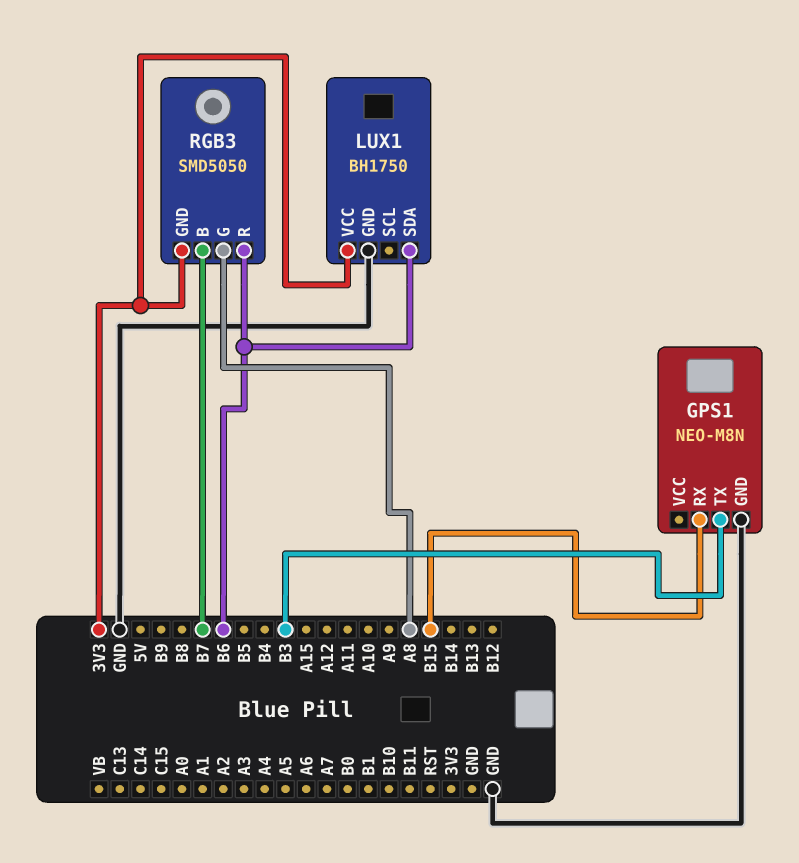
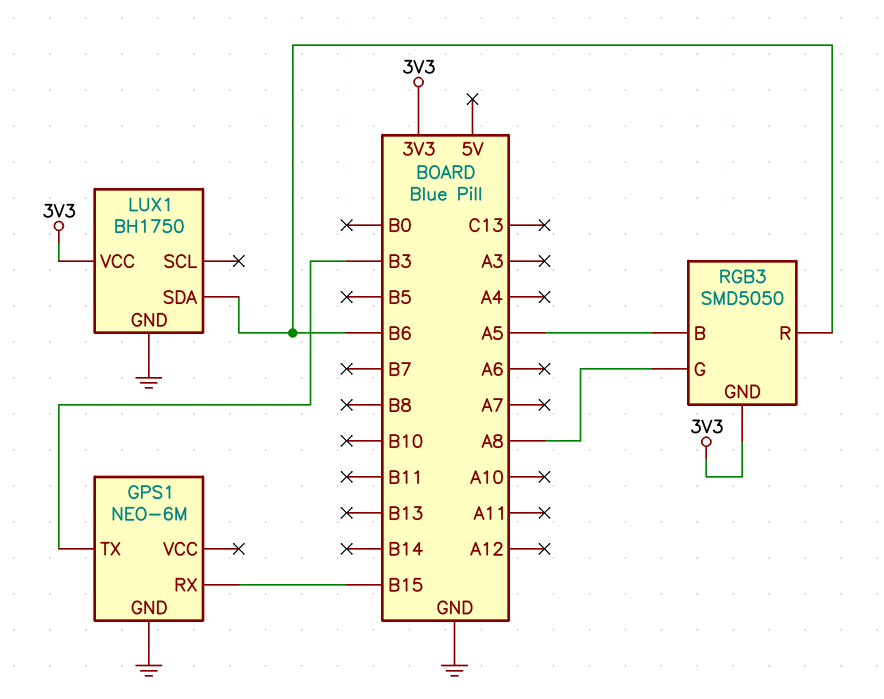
GPS1: NEO-M8N -> NEO-6M
RGB3 pin B: B7 -> A5

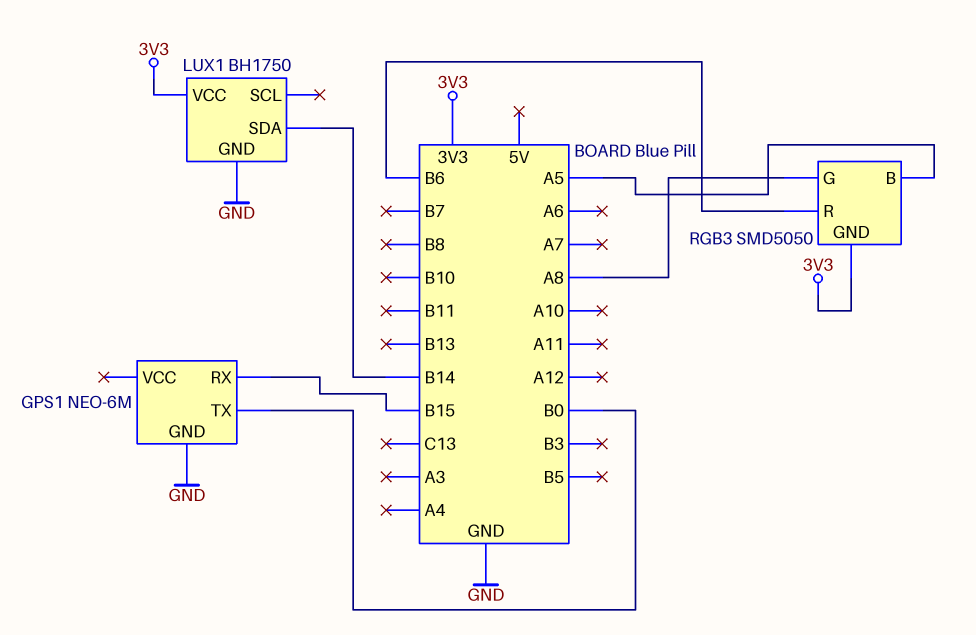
GPS1 pin TX: B3 -> B0
LUX1 pin SDA: B6 -> B14

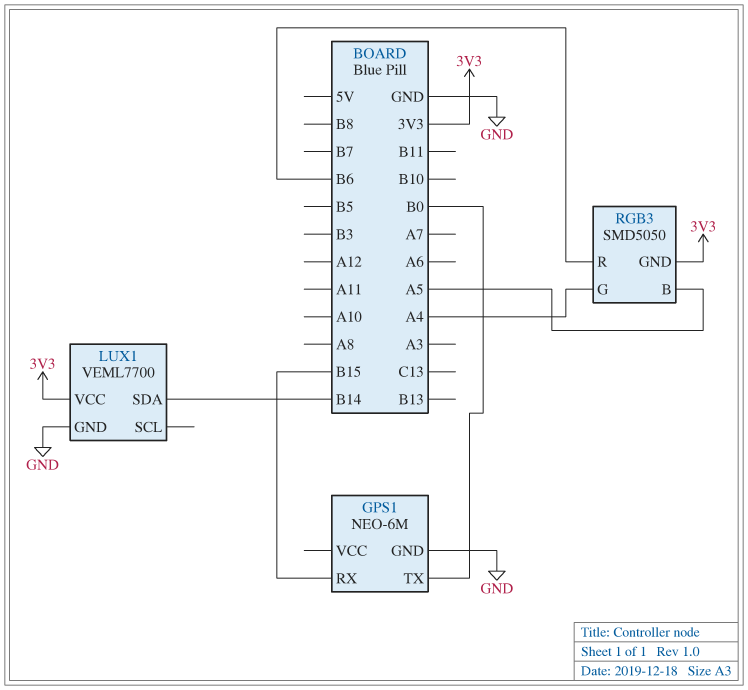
LUX1: BH1750 -> VEML7700
RGB3 pin G: A8 -> A4

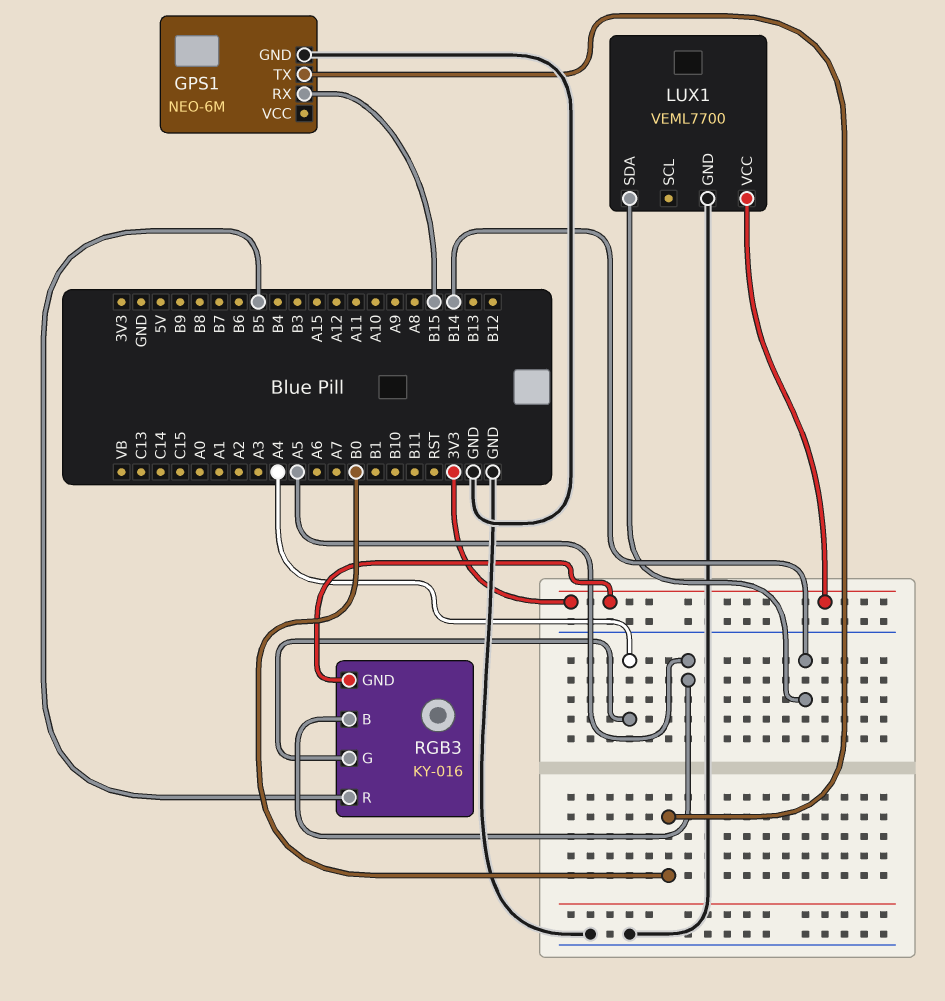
RGB3: SMD5050 -> KY-016
RGB3 pin R: B6 -> B5

